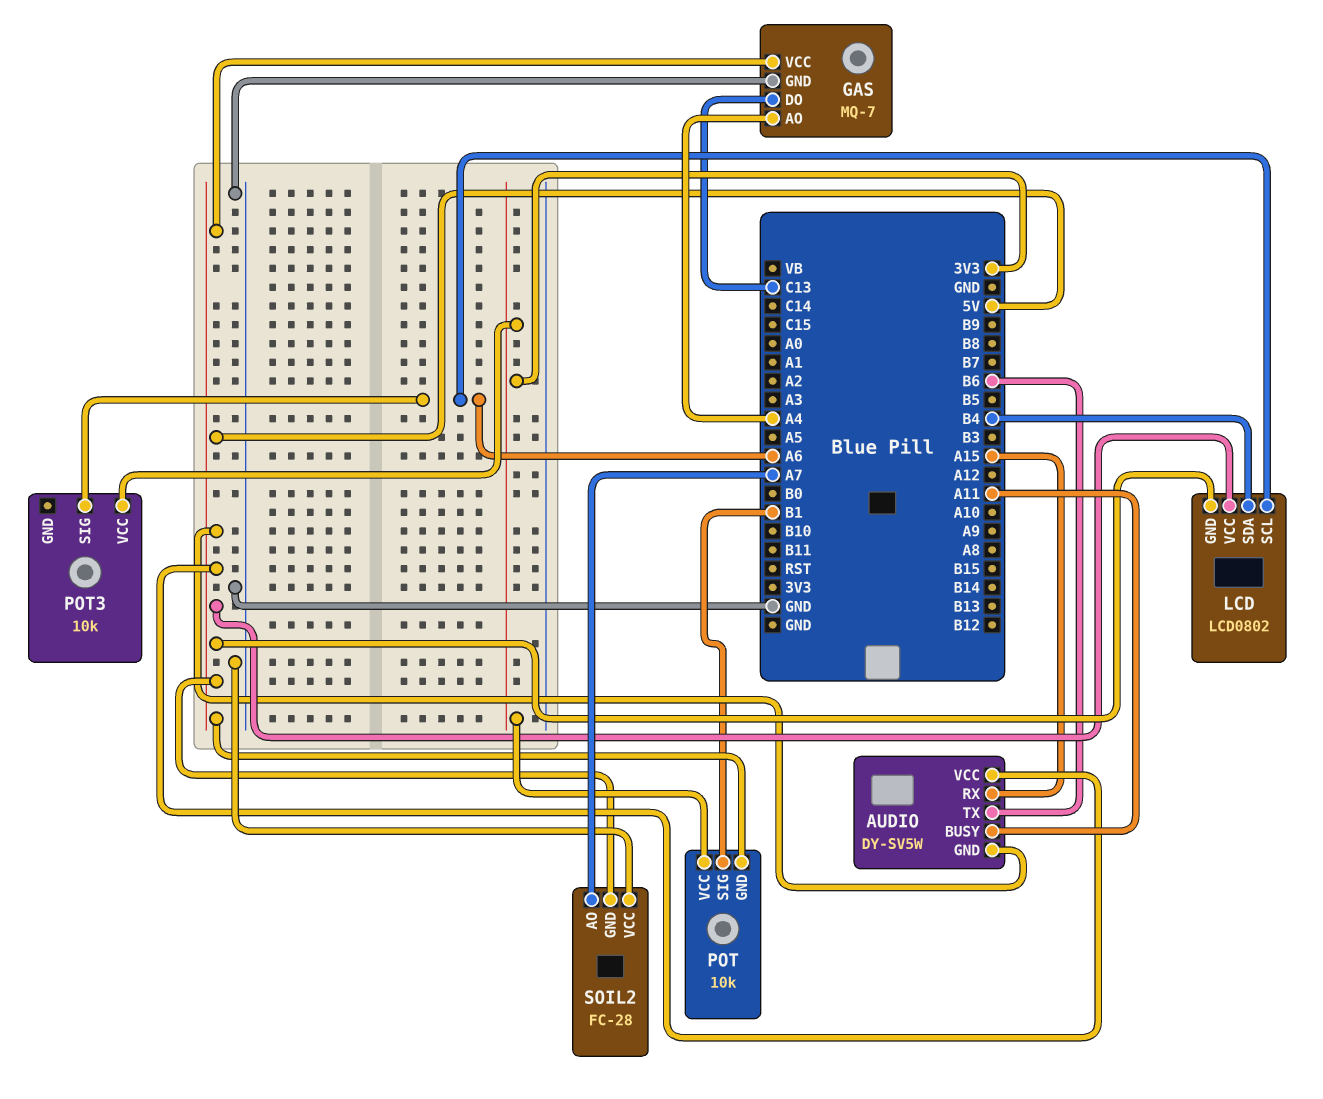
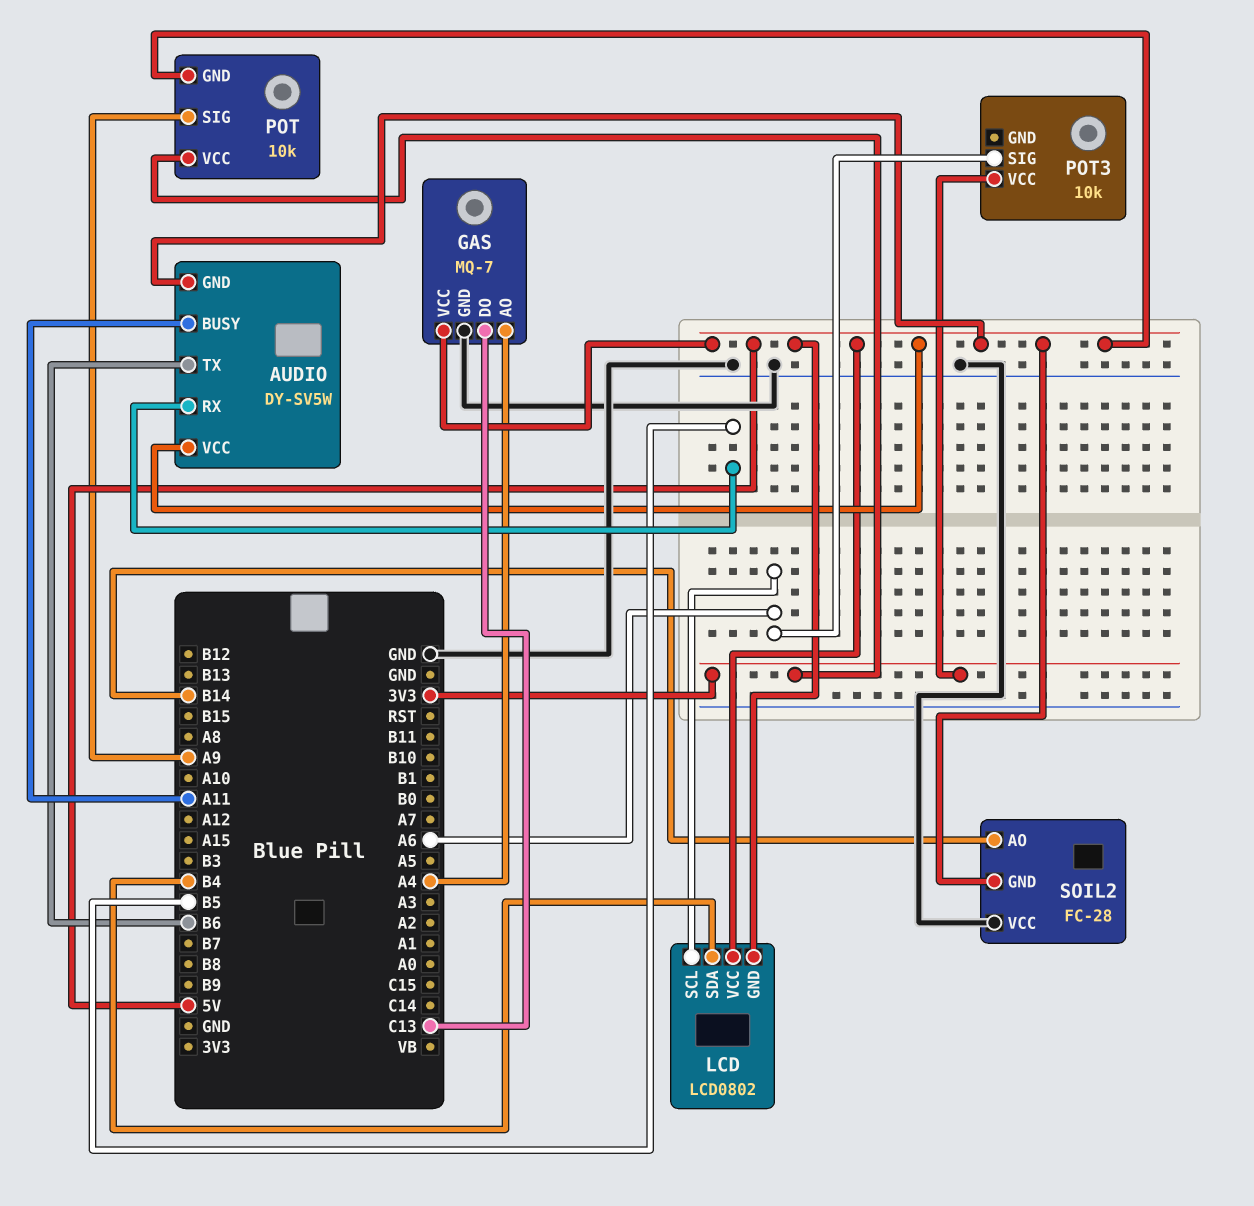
AUDIO pin RX: A15 -> B5
POT pin SIG: B1 -> A9
SOIL2 pin AO: A7 -> B14

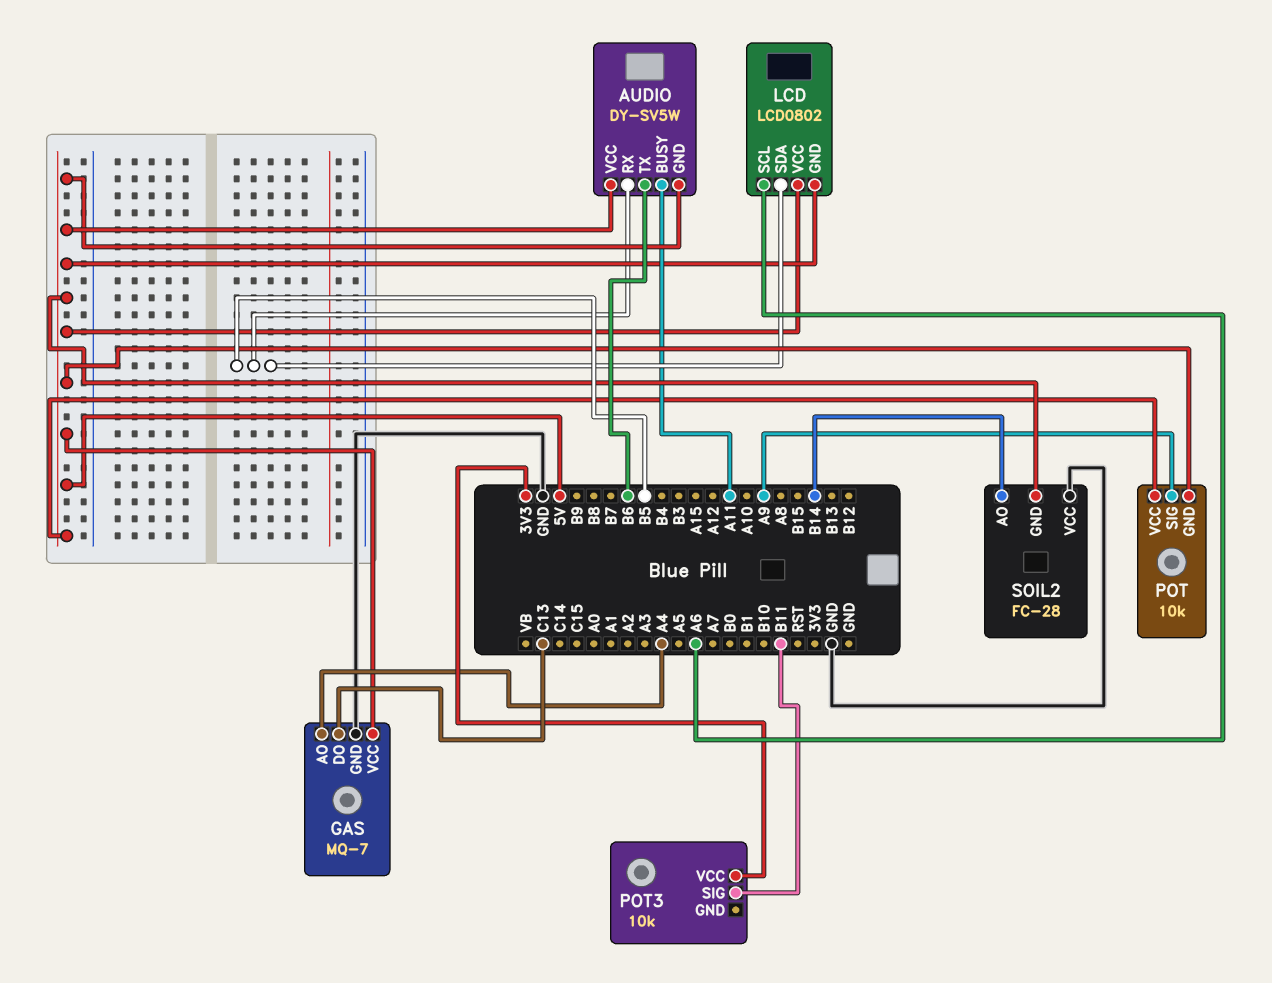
LCD pin SDA: B4 -> B5
POT pin VCC: 3V3 -> 5V
POT3 pin SIG: A6 -> B11

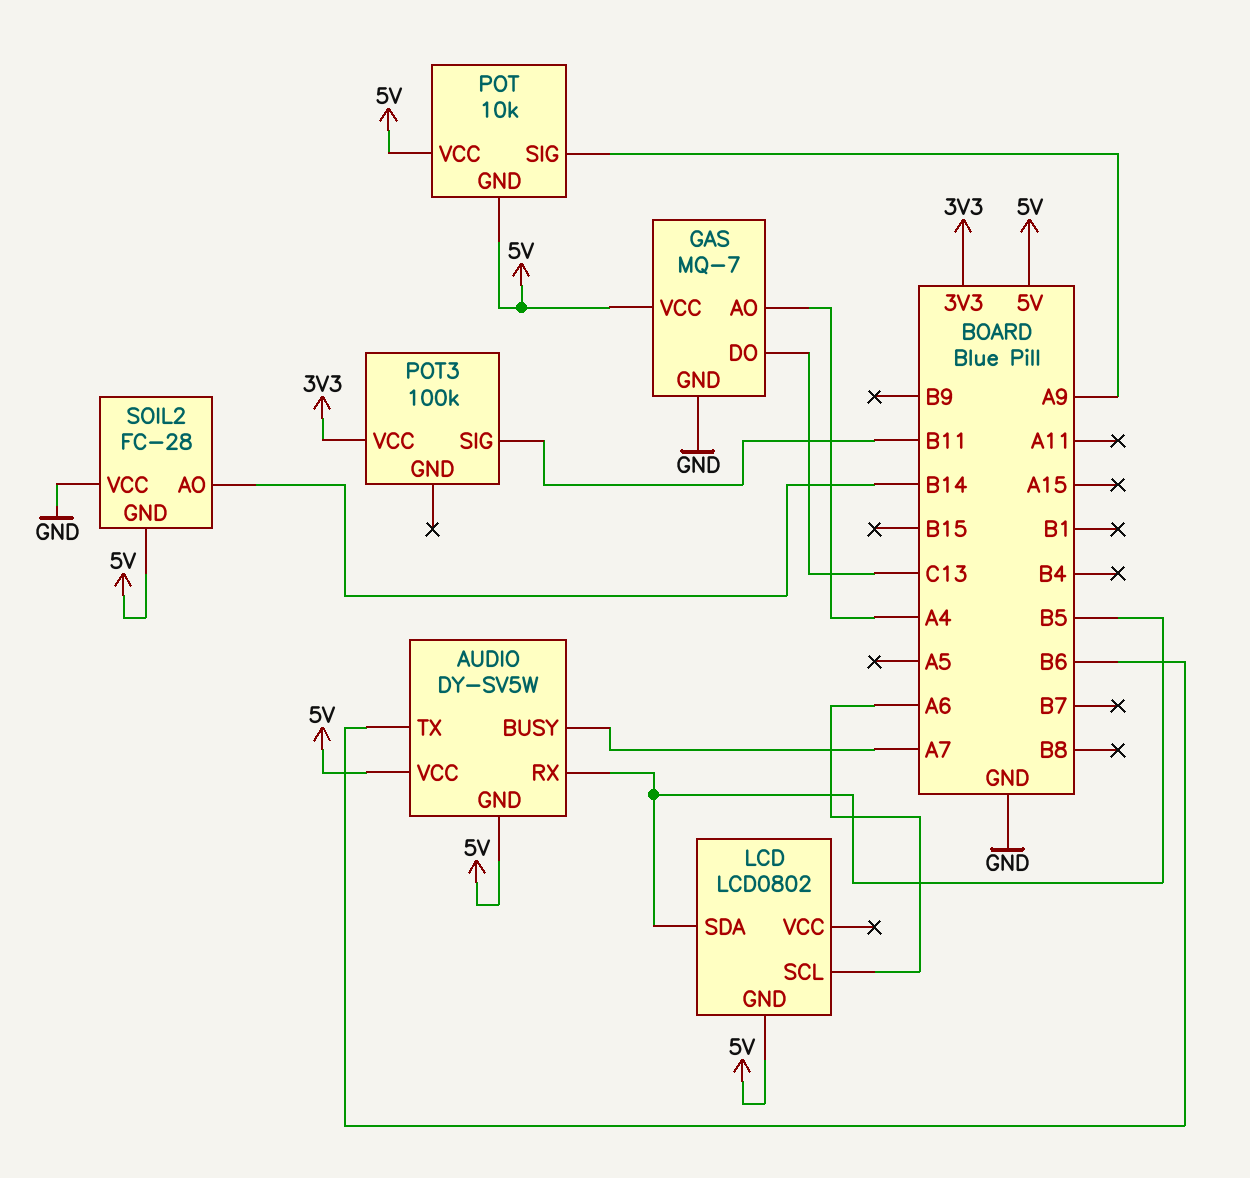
AUDIO pin BUSY: A11 -> A7
LCD pin VCC: 5V -> none
POT3: 10k -> 100k

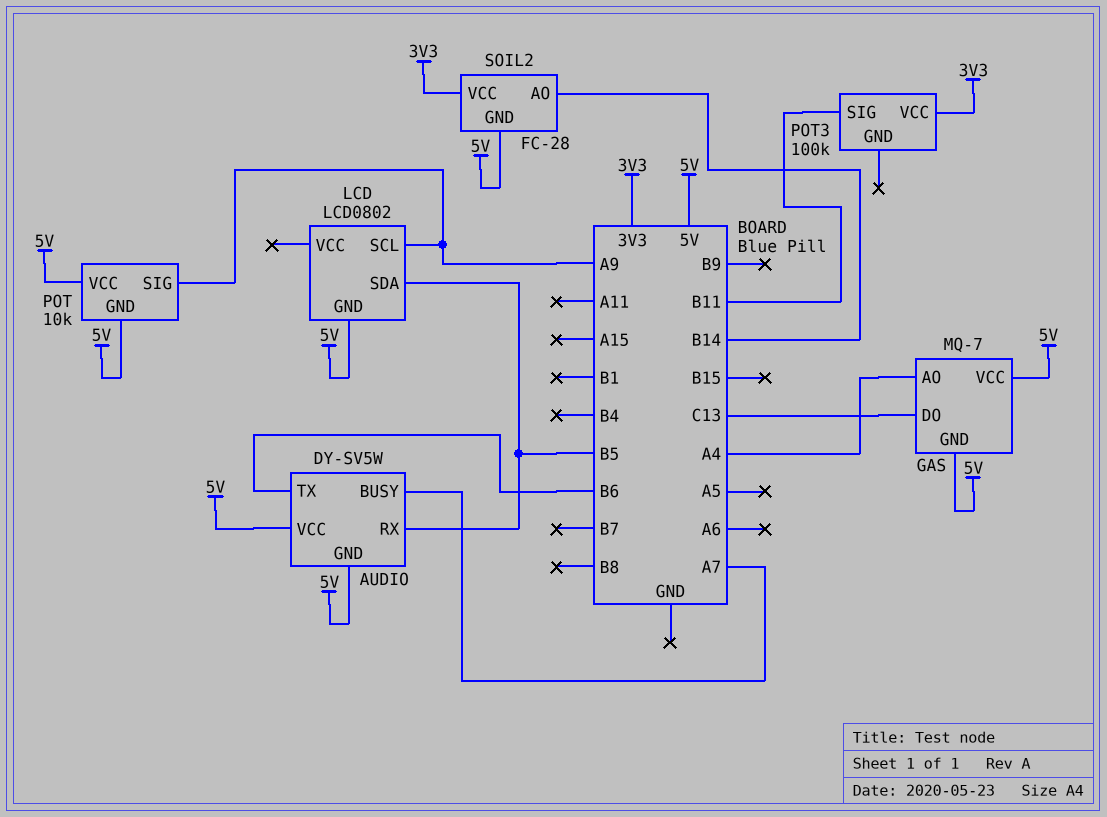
GAS pin GND: GND -> 5V
LCD pin SCL: A6 -> A9
SOIL2 pin VCC: GND -> 3V3

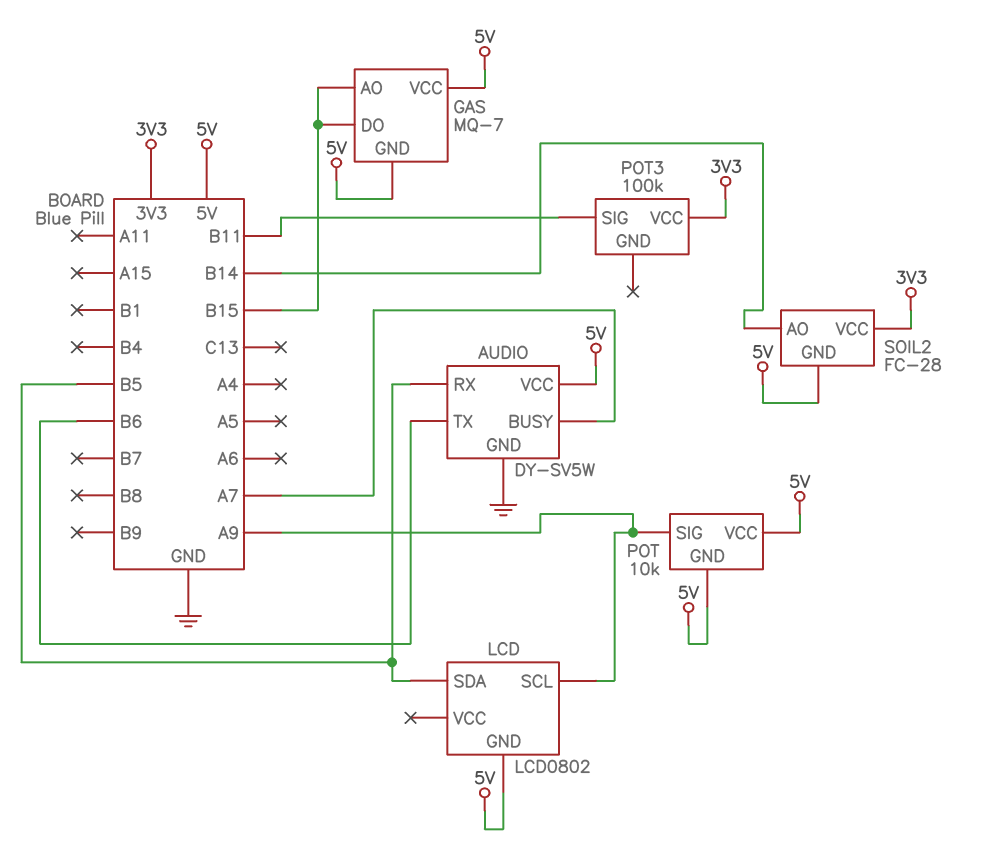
AUDIO pin GND: 5V -> GND
GAS pin AO: A4 -> B15
GAS pin DO: C13 -> B15

